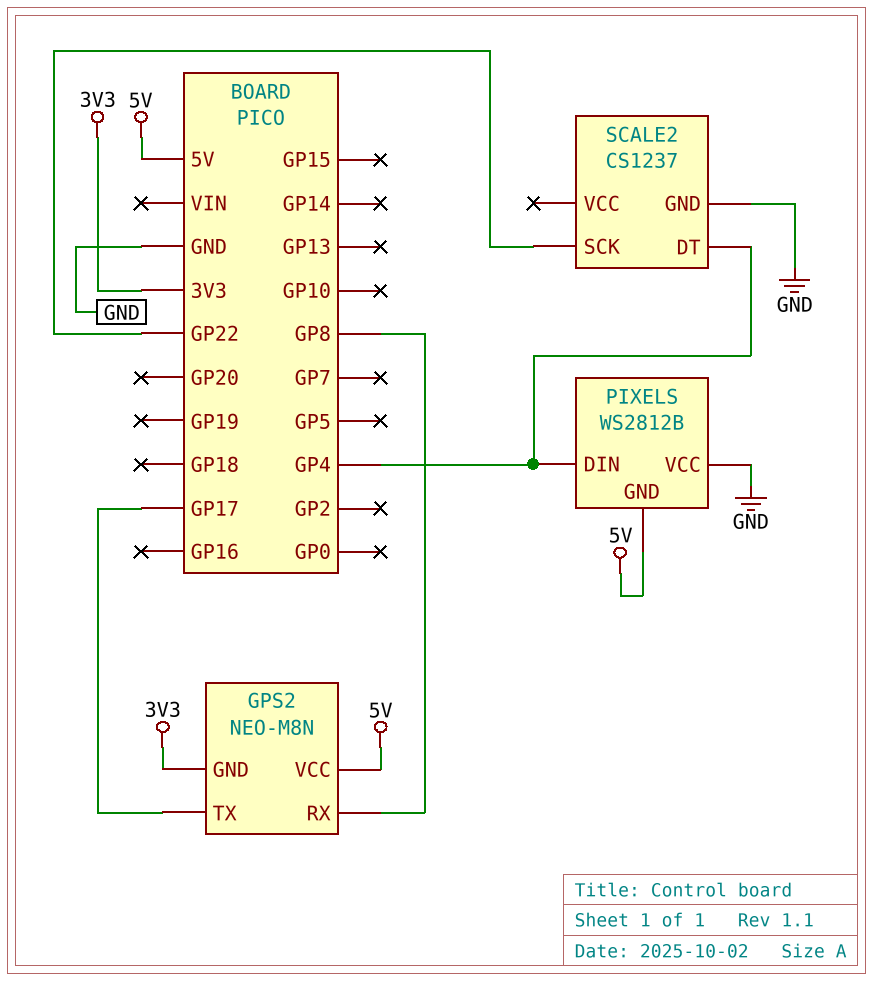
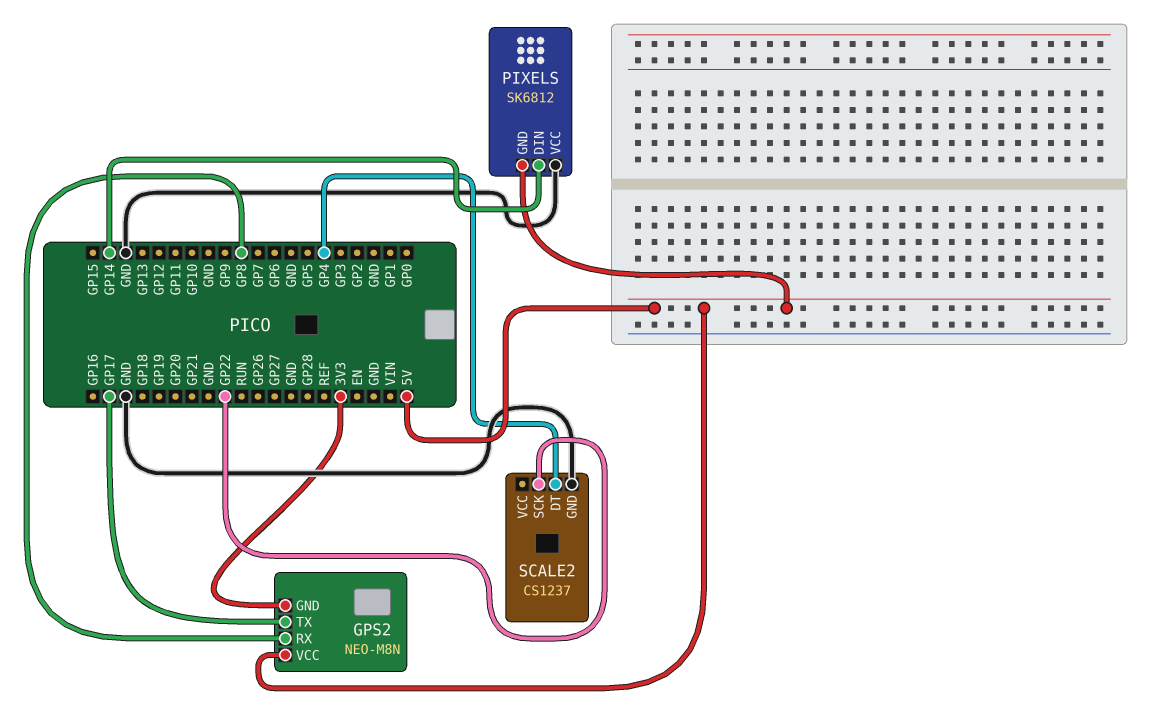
PIXELS: WS2812B -> SK6812
PIXELS pin DIN: GP4 -> GP14

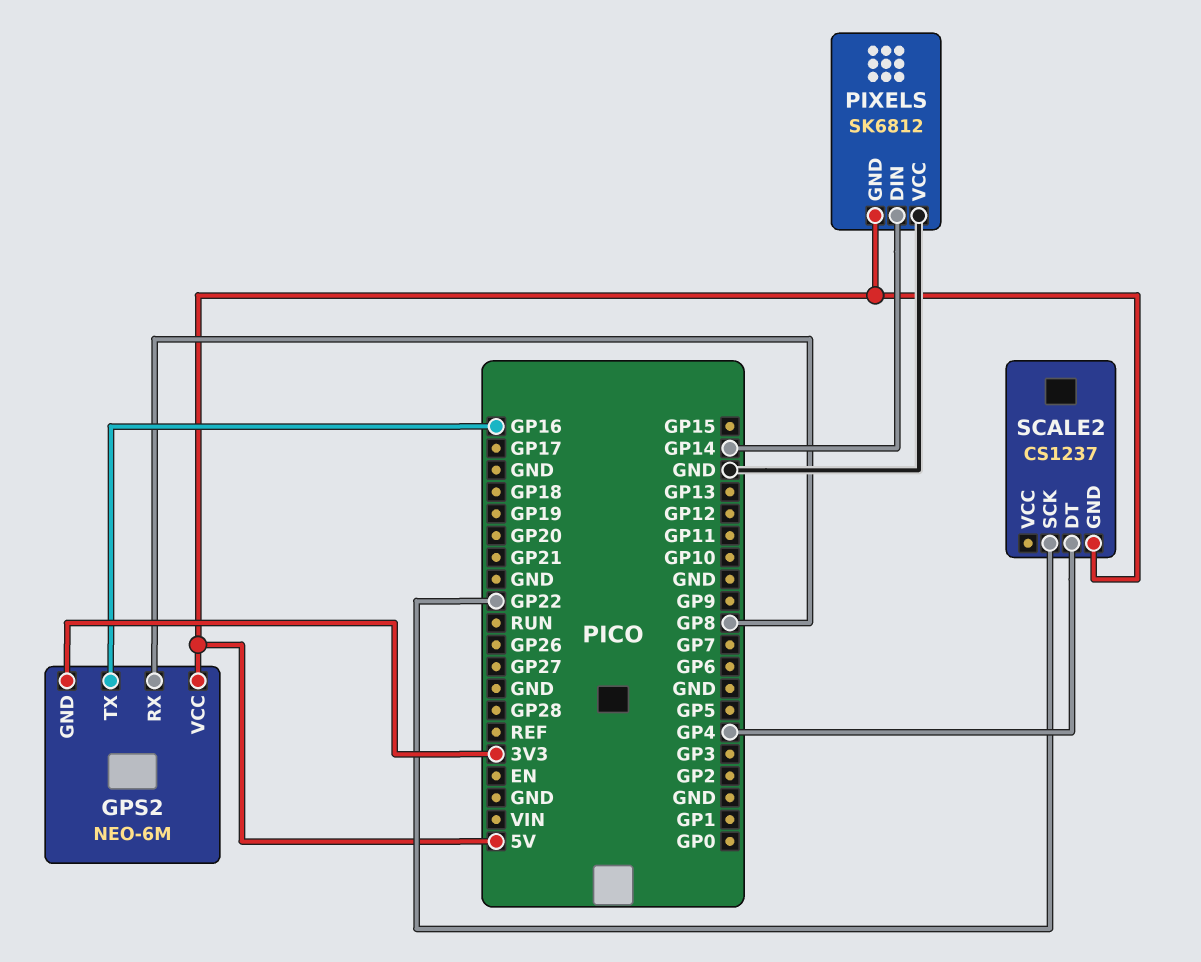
GPS2: NEO-M8N -> NEO-6M
GPS2 pin TX: GP17 -> GP16
SCALE2 pin GND: GND -> 5V

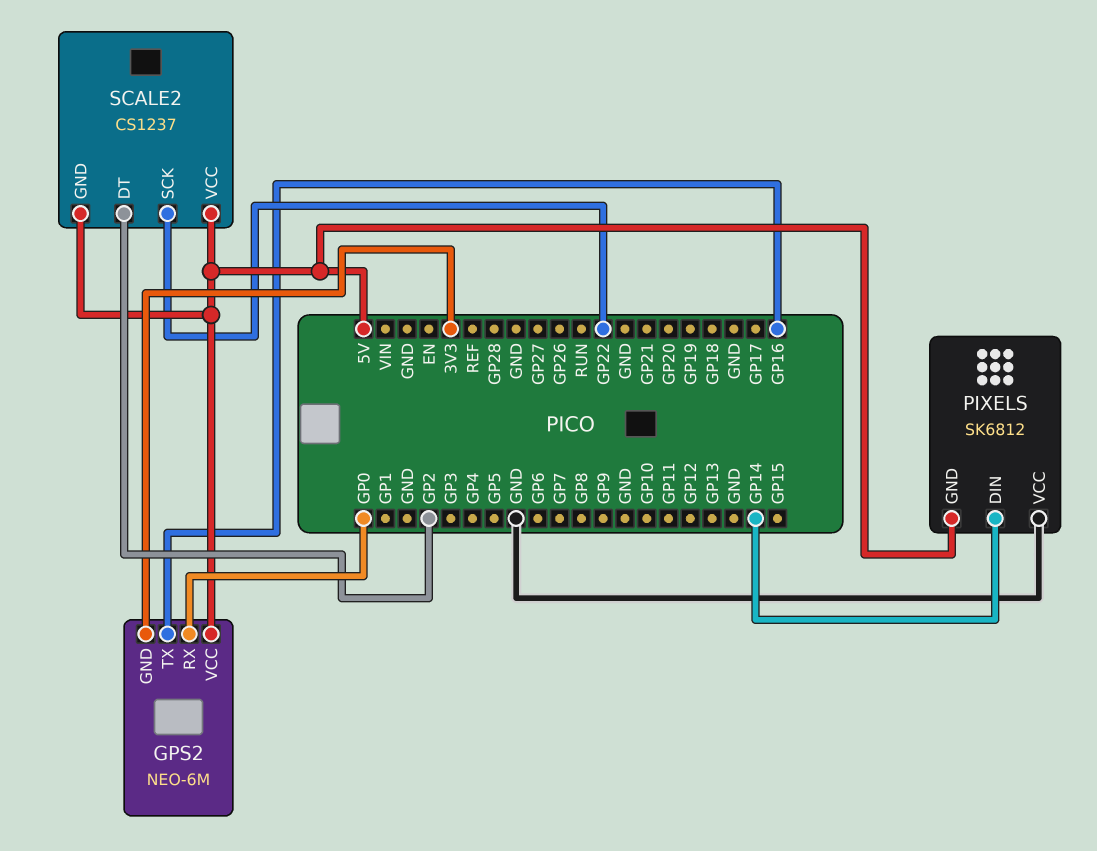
GPS2 pin RX: GP8 -> GP0
SCALE2 pin DT: GP4 -> GP2
SCALE2 pin VCC: none -> 5V

